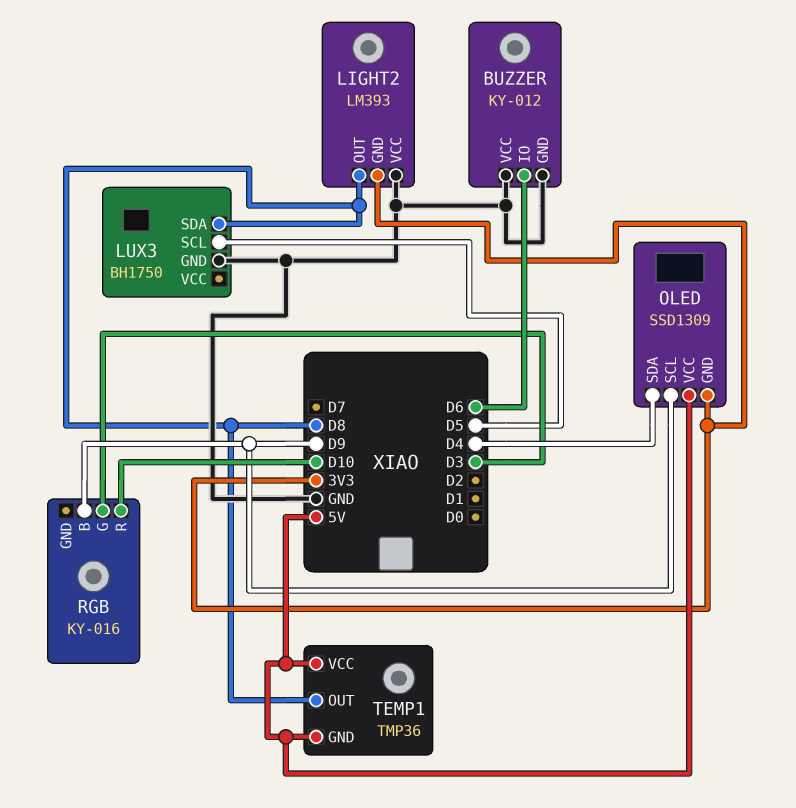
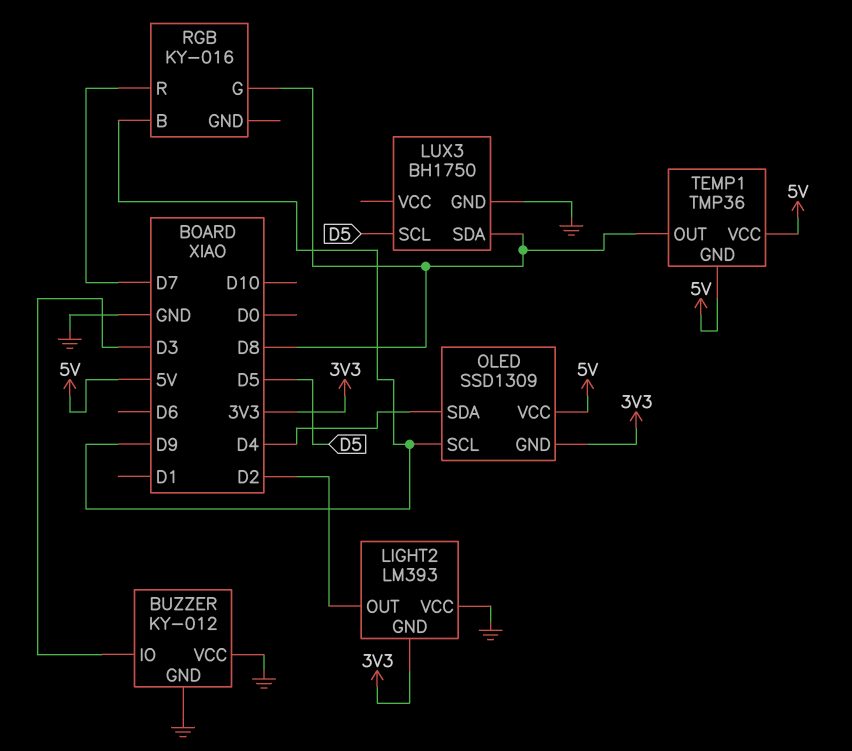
BUZZER pin IO: D6 -> D3
LIGHT2 pin OUT: D8 -> D2
RGB pin G: D3 -> D8
RGB pin R: D10 -> D7

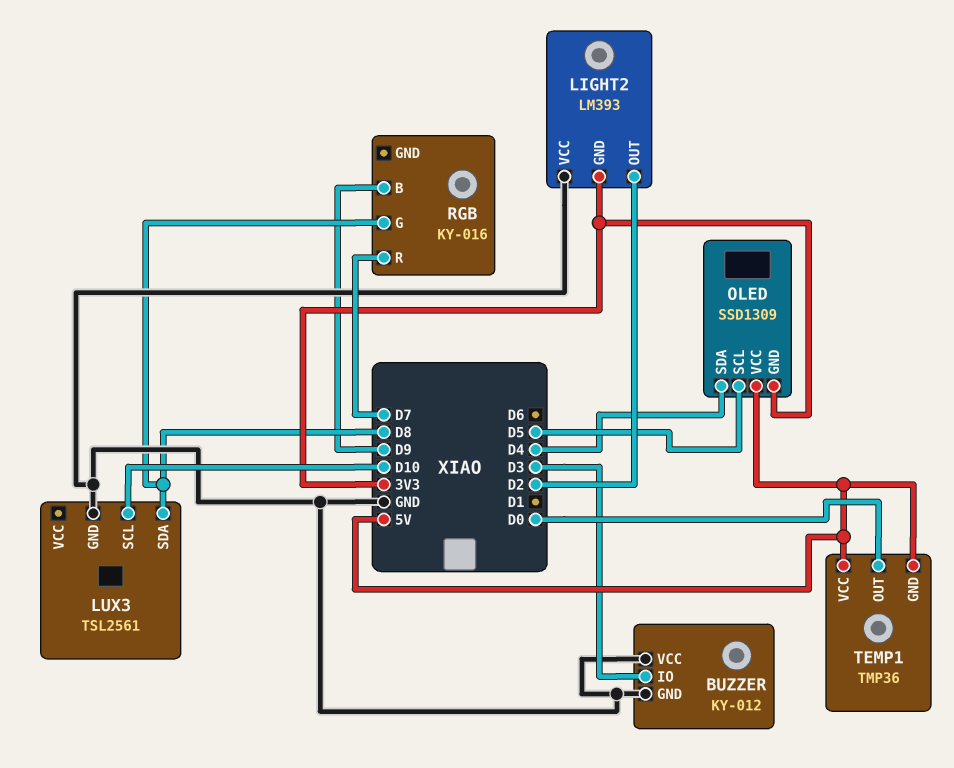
LUX3: BH1750 -> TSL2561
LUX3 pin SCL: D5 -> D10
OLED pin SCL: D9 -> D5
TEMP1 pin OUT: D8 -> D0

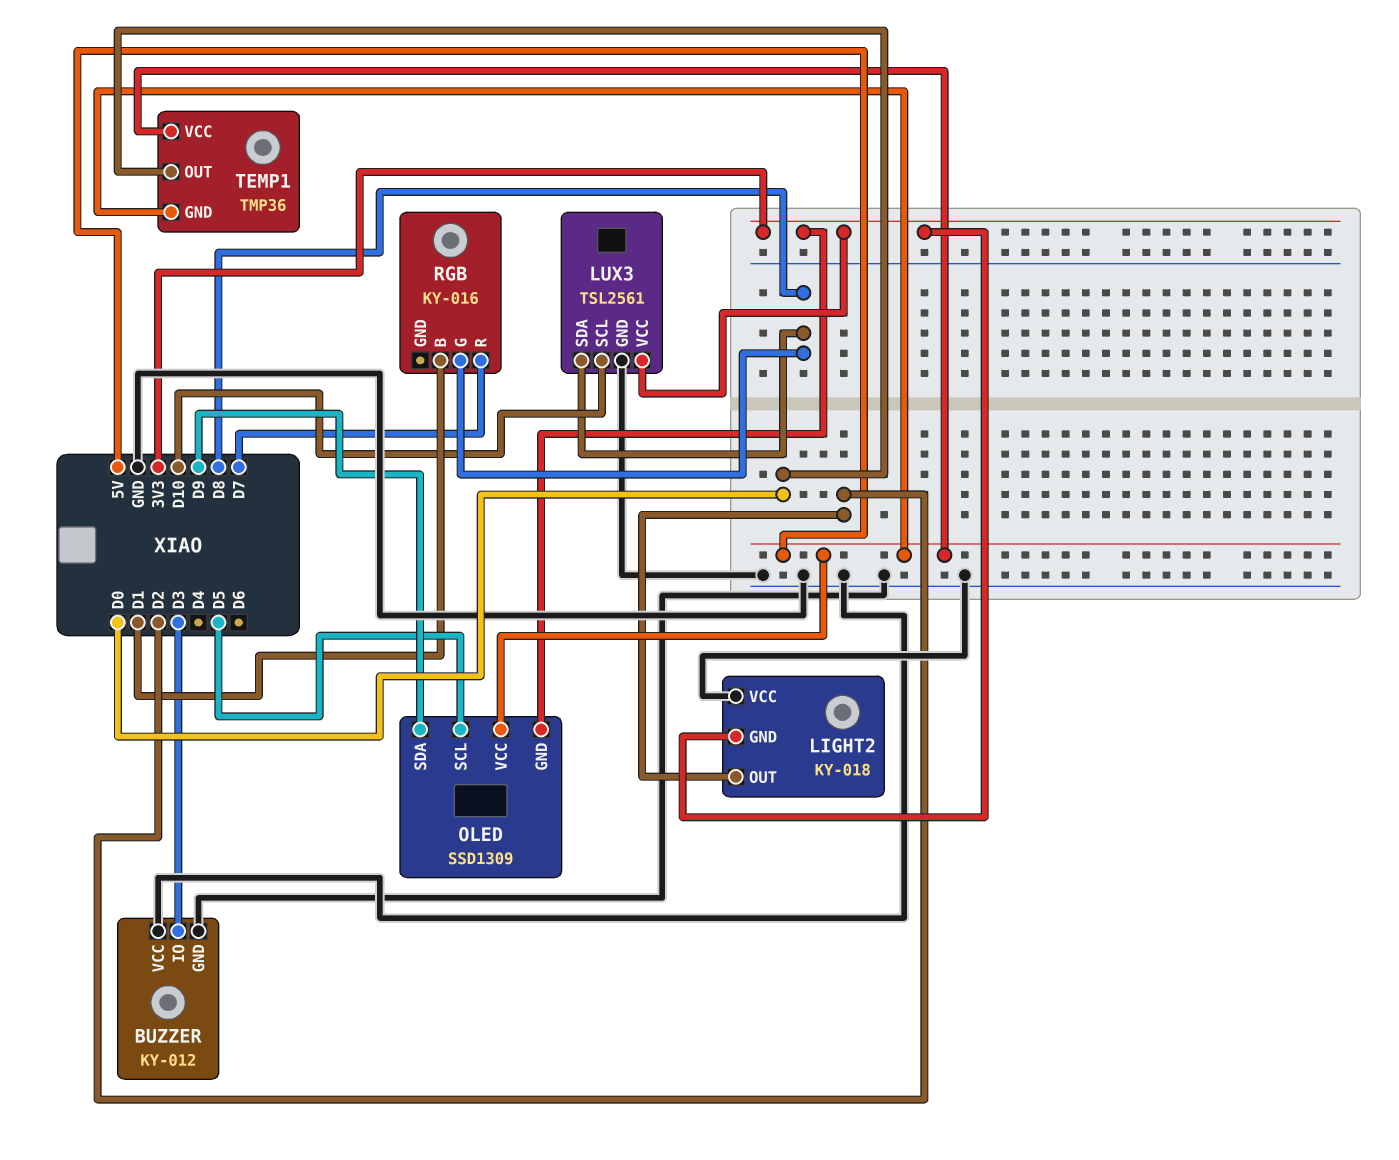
LIGHT2: LM393 -> KY-018
LUX3 pin VCC: none -> 3V3
OLED pin SDA: D4 -> D9
RGB pin B: D9 -> D1

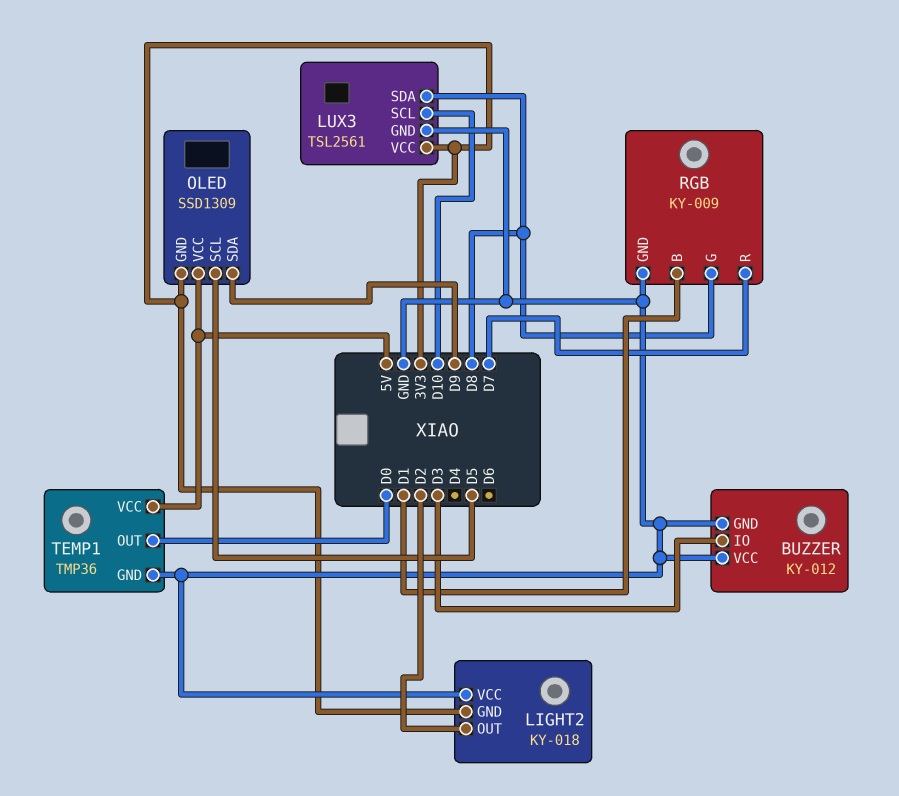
RGB: KY-016 -> KY-009
RGB pin GND: none -> GND
TEMP1 pin GND: 5V -> GND

